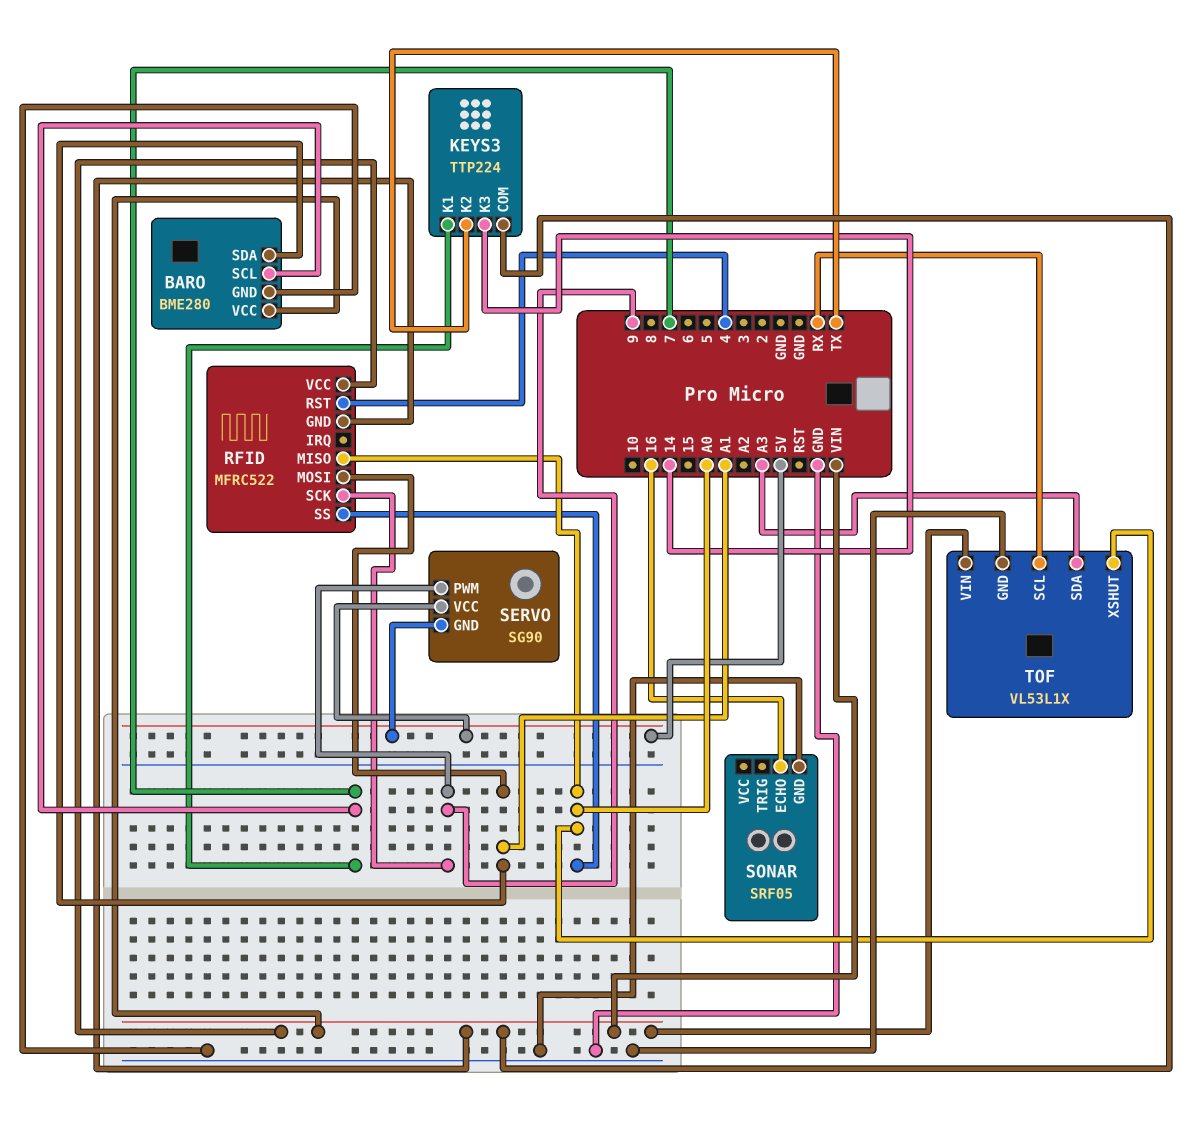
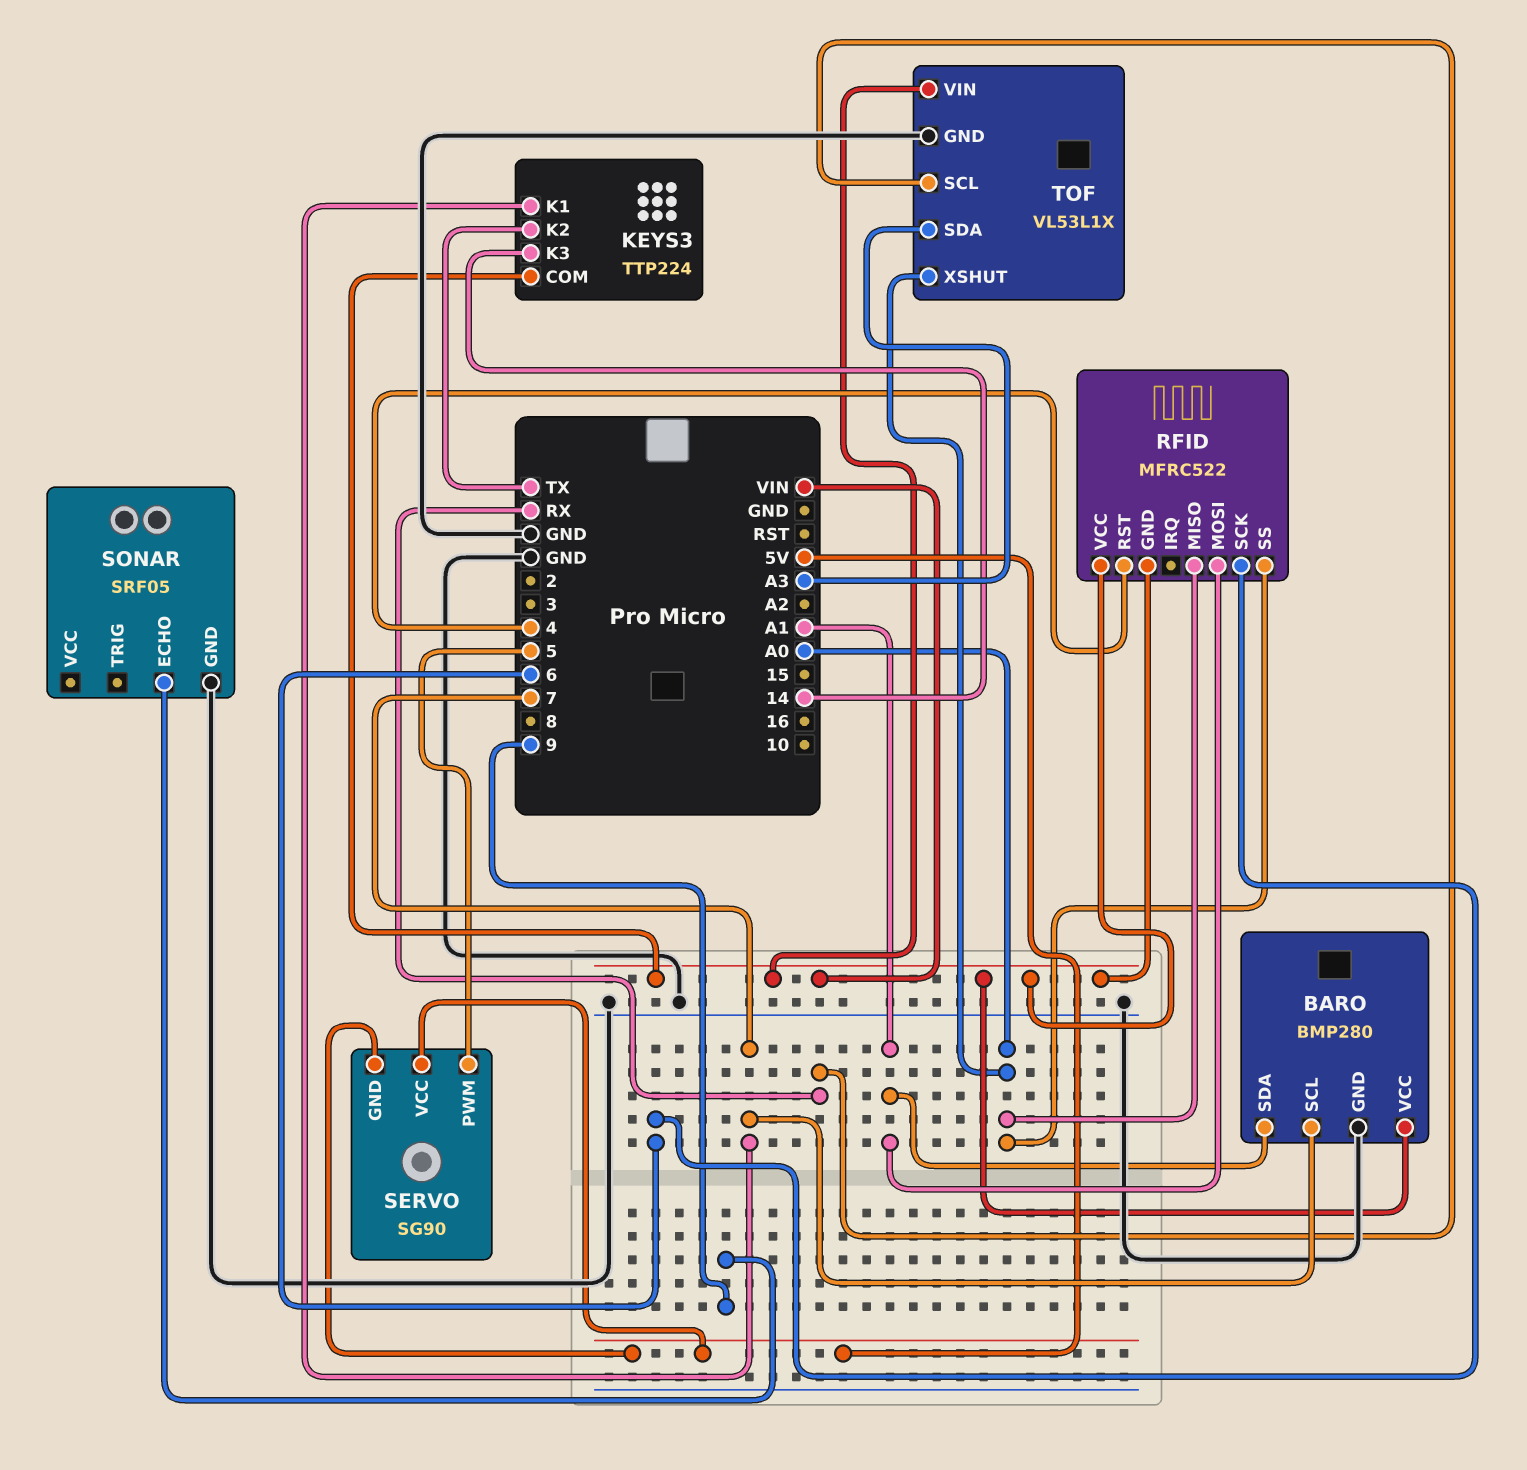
BARO: BME280 -> BMP280
RFID pin SCK: 9 -> 6
SERVO pin PWM: 9 -> 5
SONAR pin ECHO: 16 -> 9

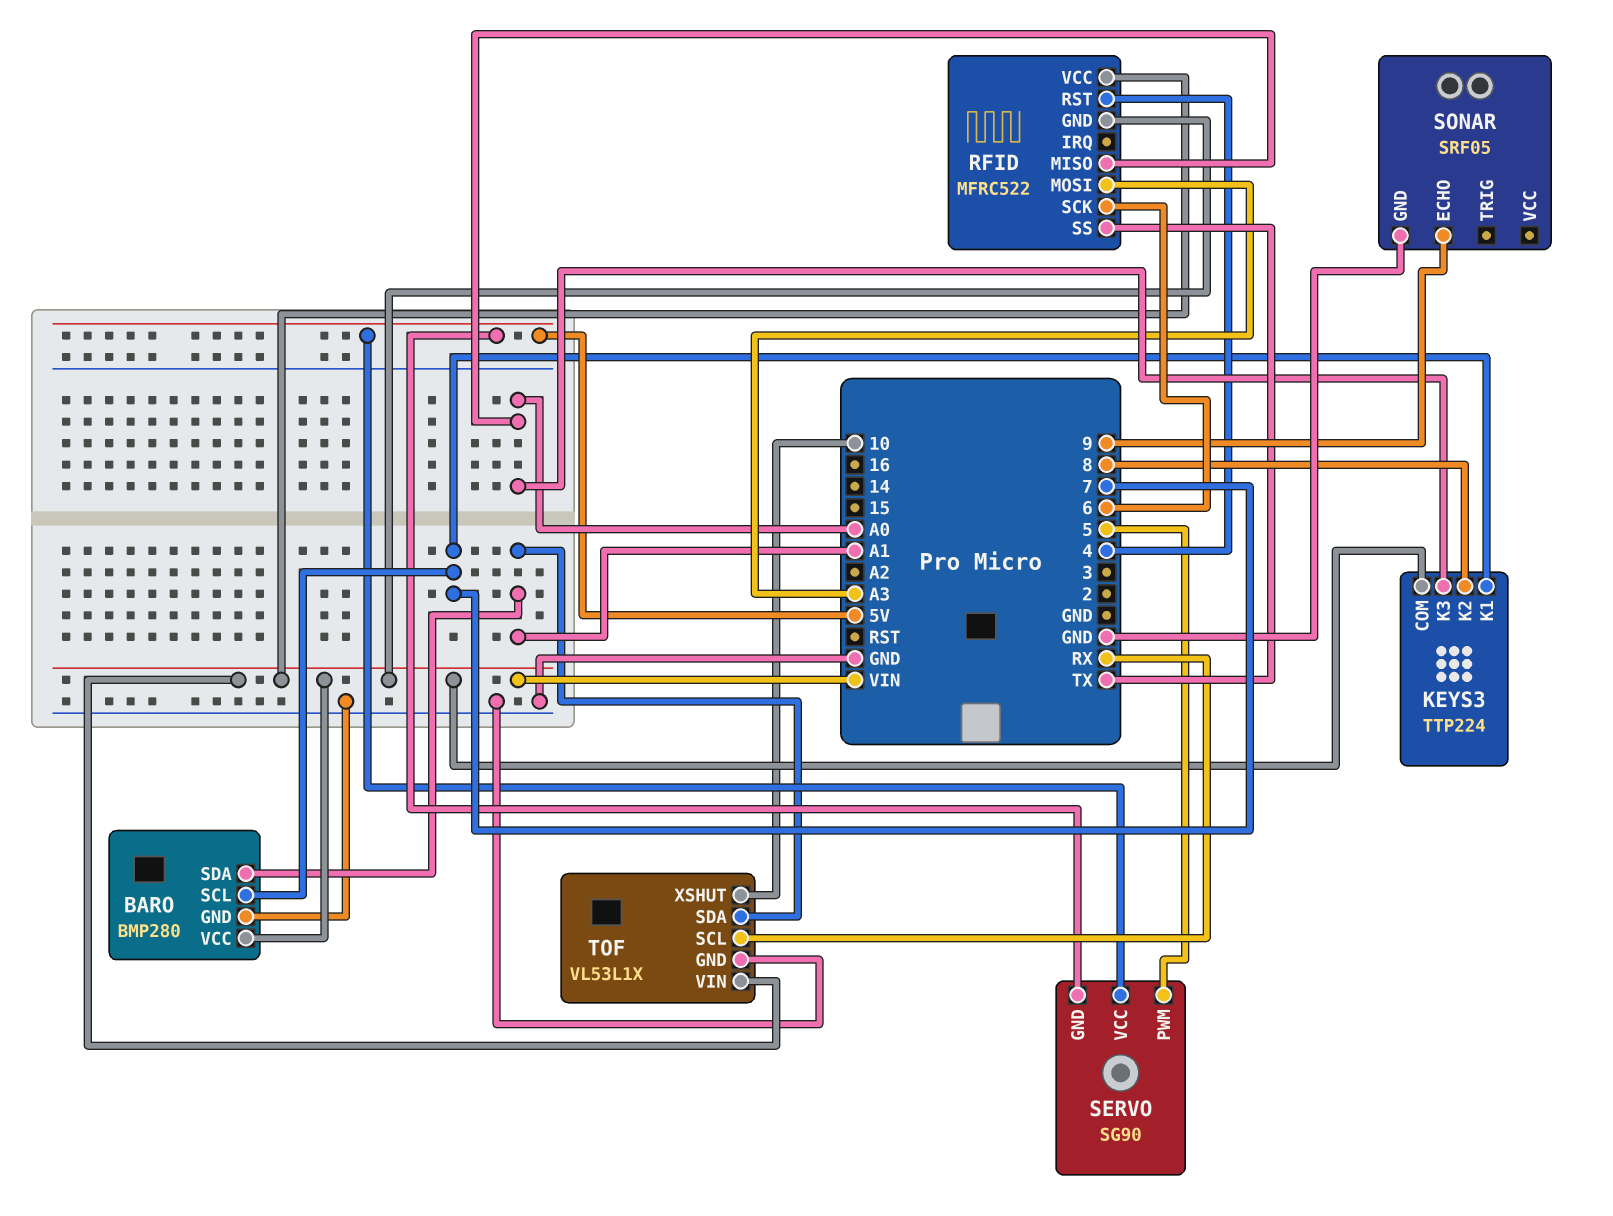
KEYS3 pin K2: TX -> 8
KEYS3 pin K3: 14 -> A0
RFID pin MOSI: A1 -> A3
RFID pin SS: A0 -> TX
TOF pin SDA: A3 -> A1
TOF pin XSHUT: A0 -> 10

